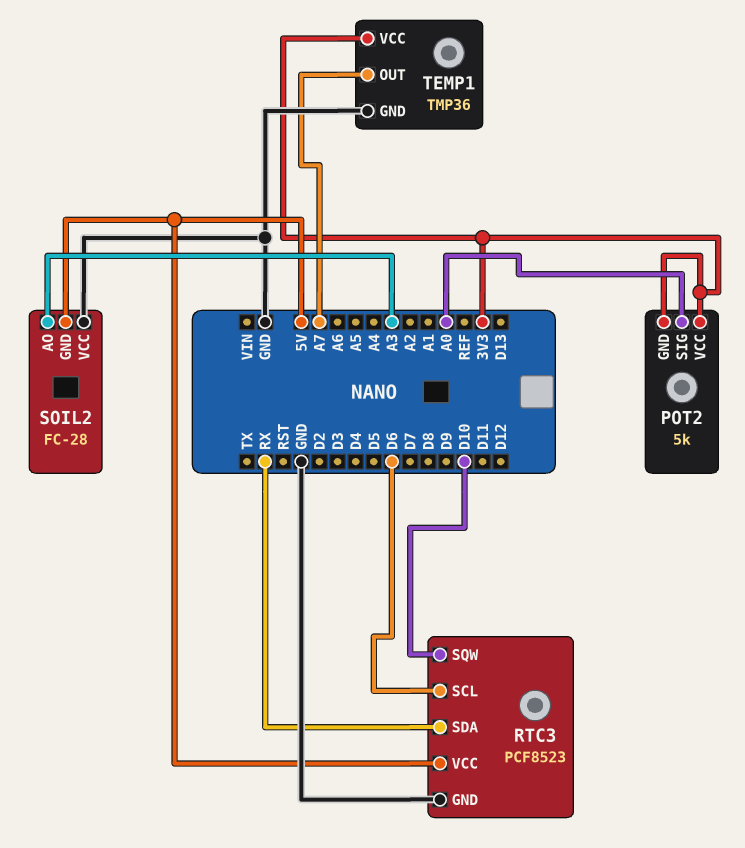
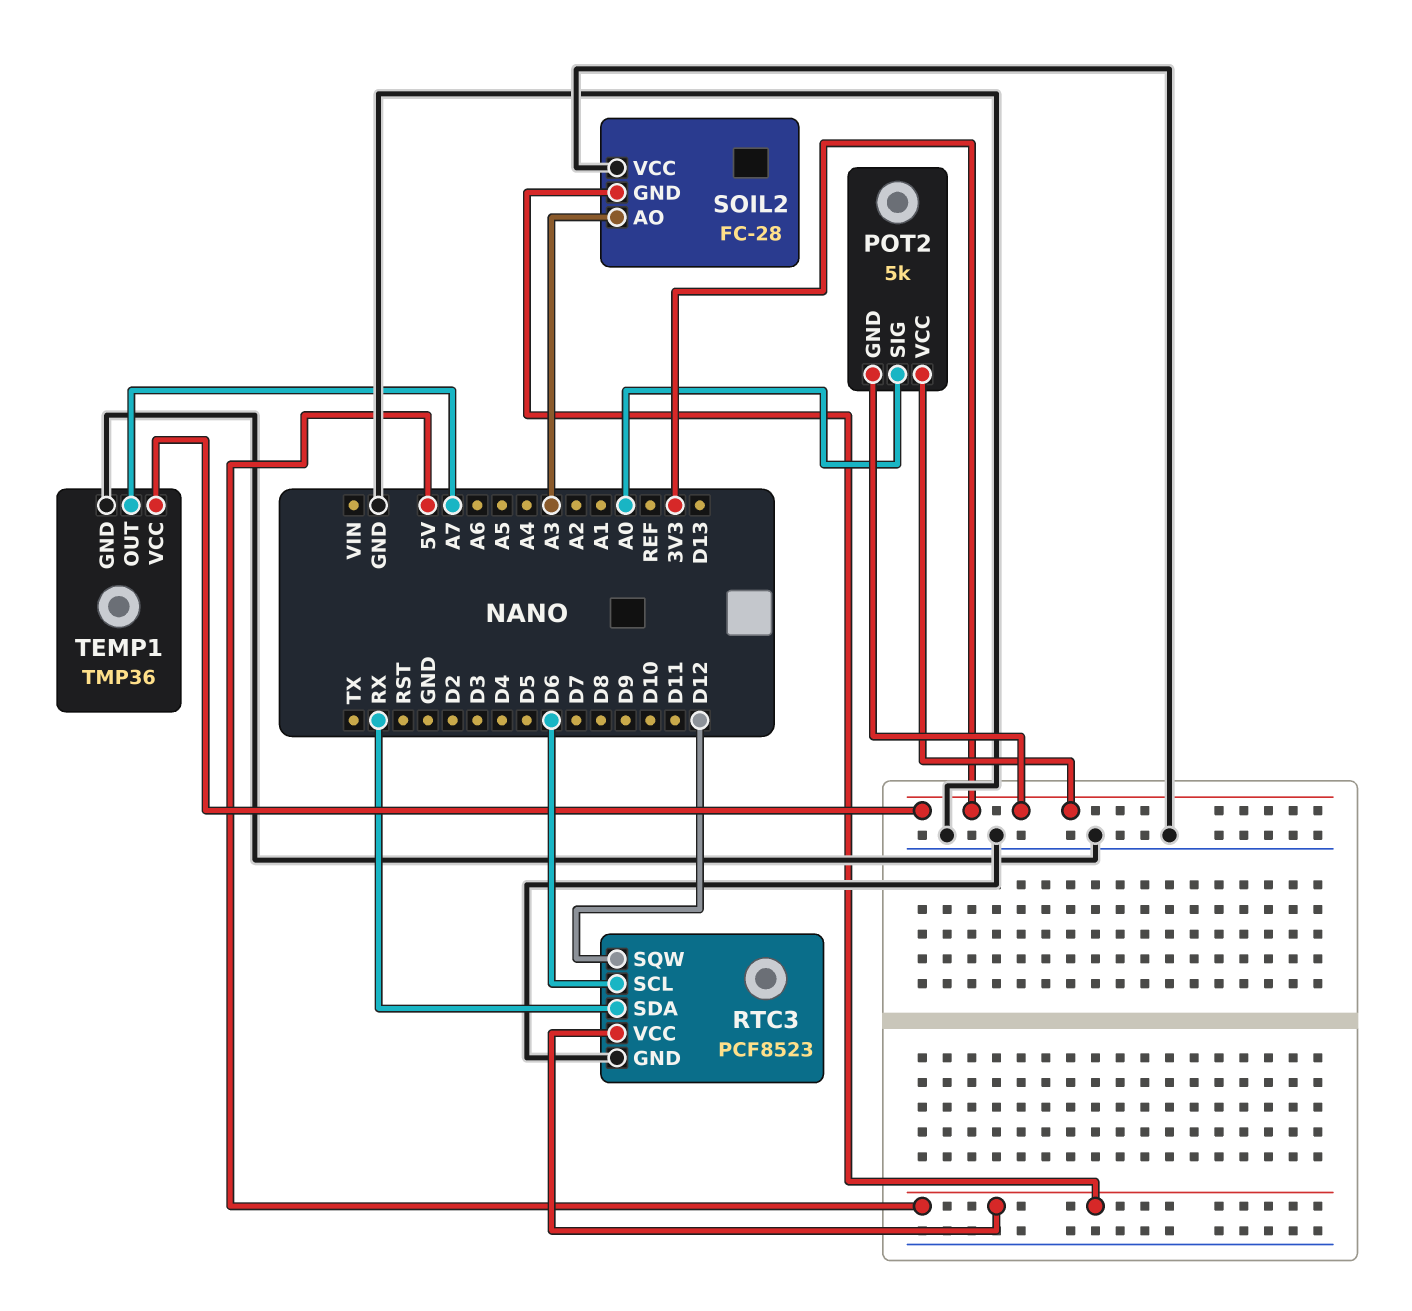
RTC3 pin SQW: D10 -> D12

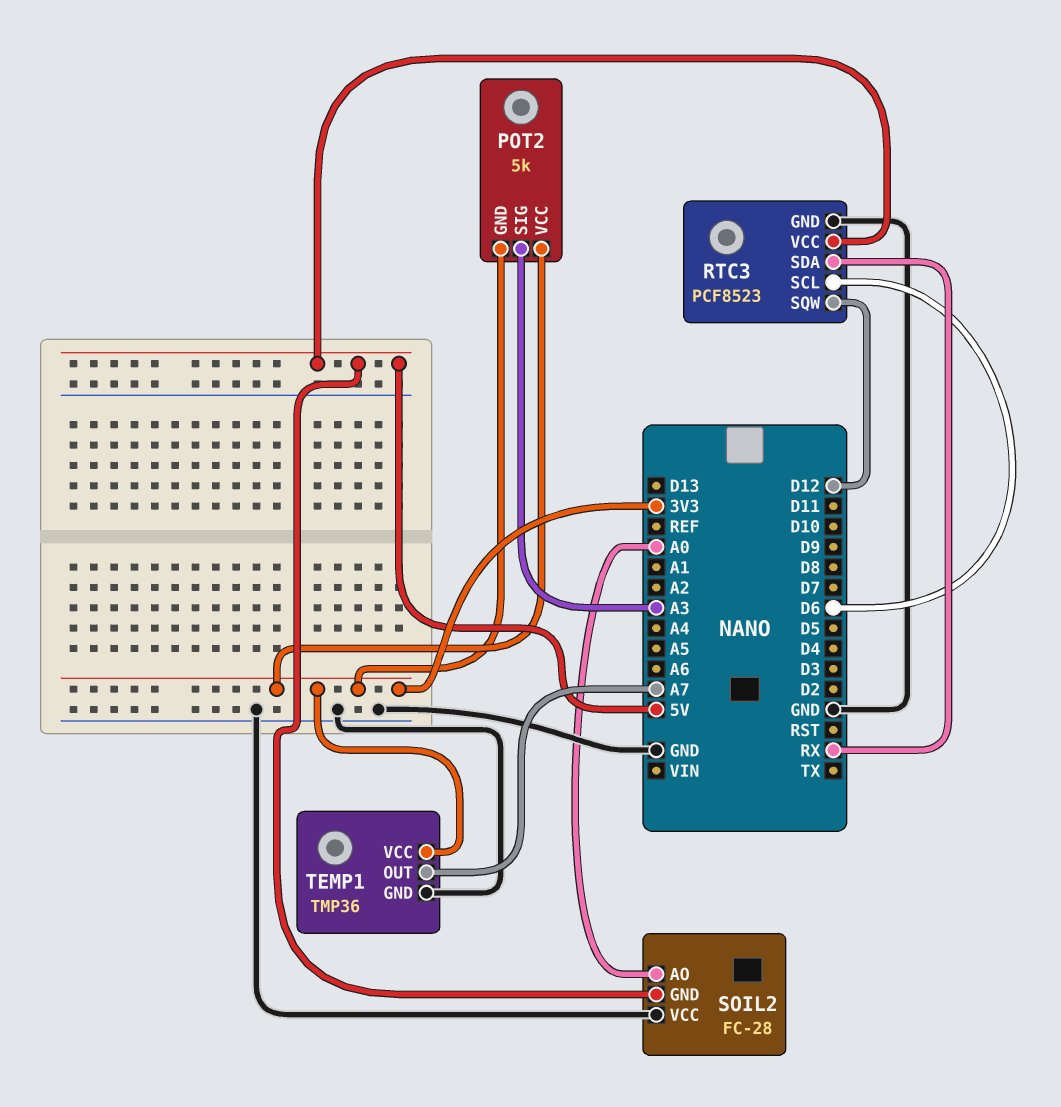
POT2 pin SIG: A0 -> A3
SOIL2 pin AO: A3 -> A0

